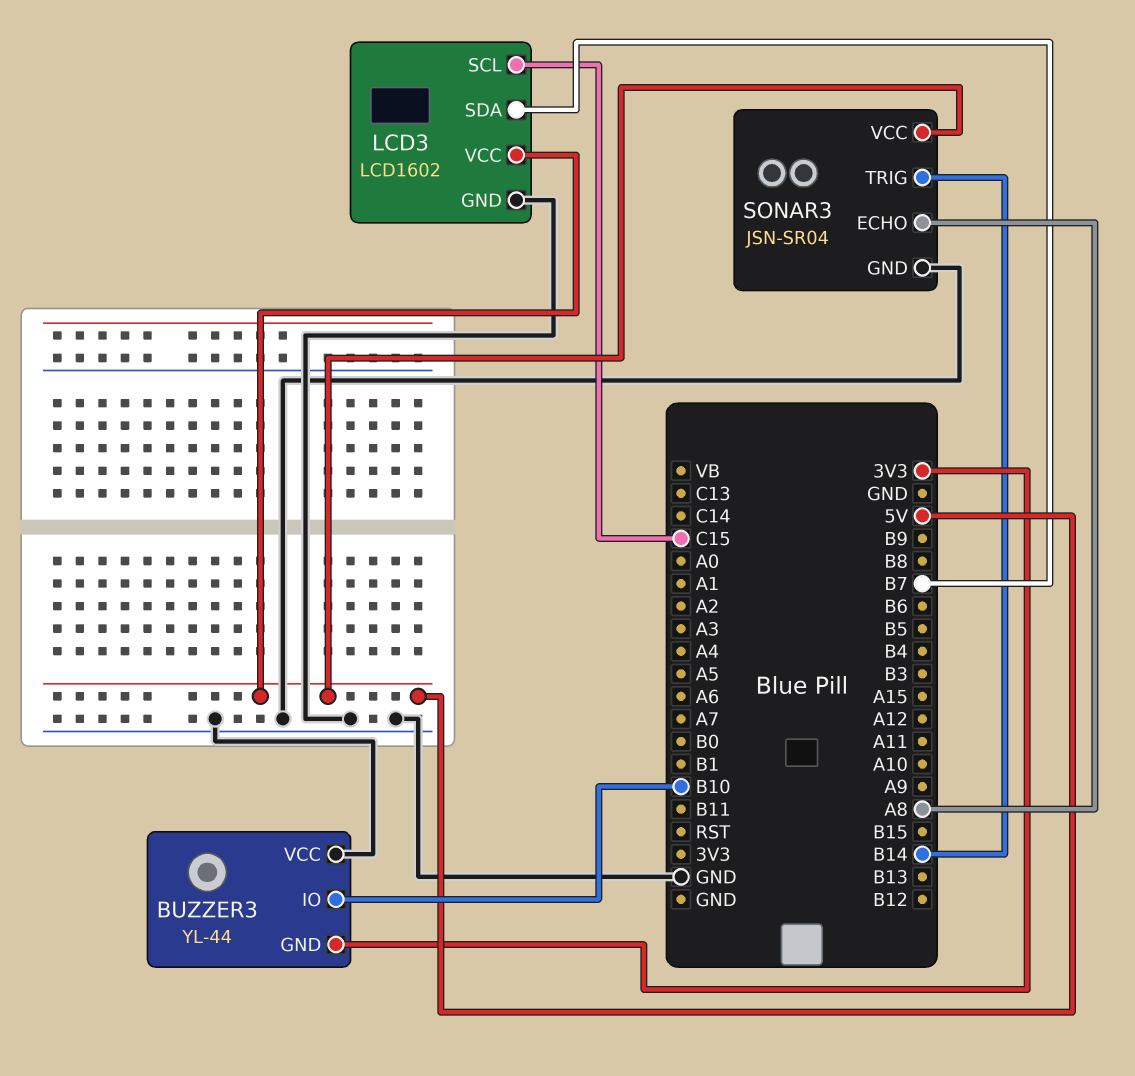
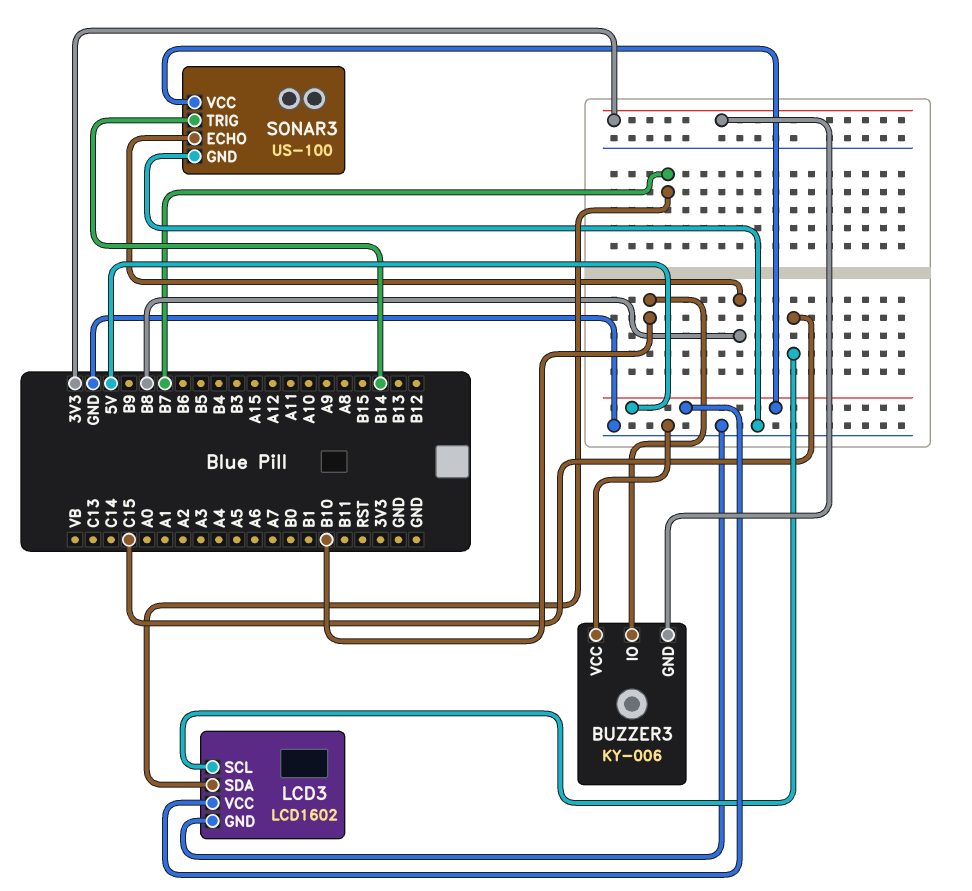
BUZZER3: YL-44 -> KY-006
SONAR3: JSN-SR04 -> US-100
SONAR3 pin ECHO: A8 -> B8

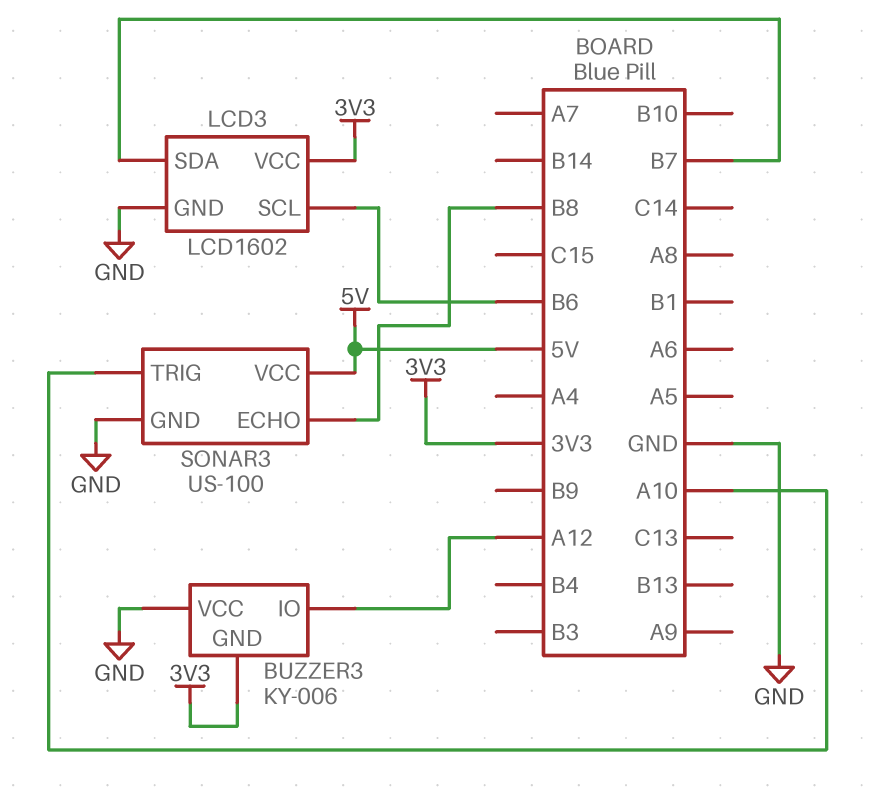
BUZZER3 pin IO: B10 -> A12
LCD3 pin SCL: C15 -> B6
LCD3 pin VCC: 5V -> 3V3
SONAR3 pin TRIG: B14 -> A10

